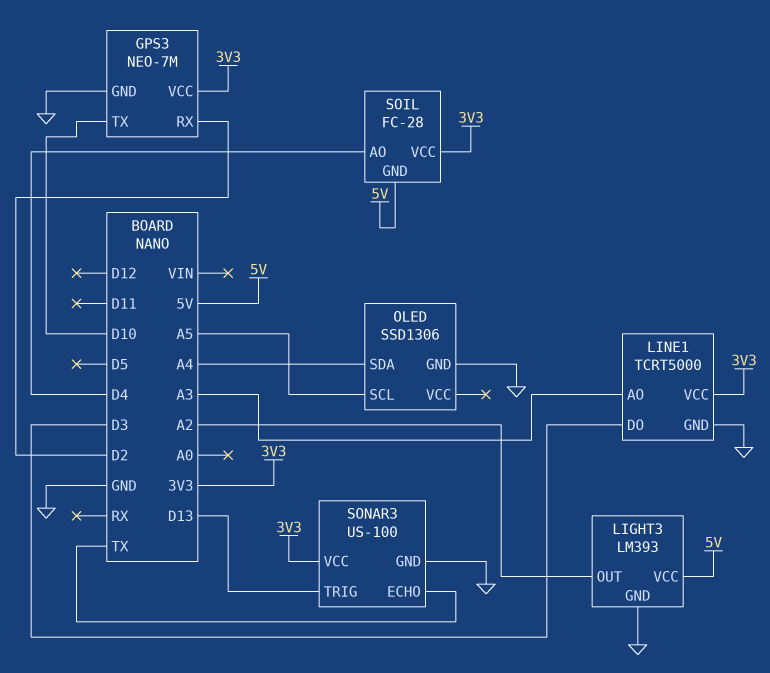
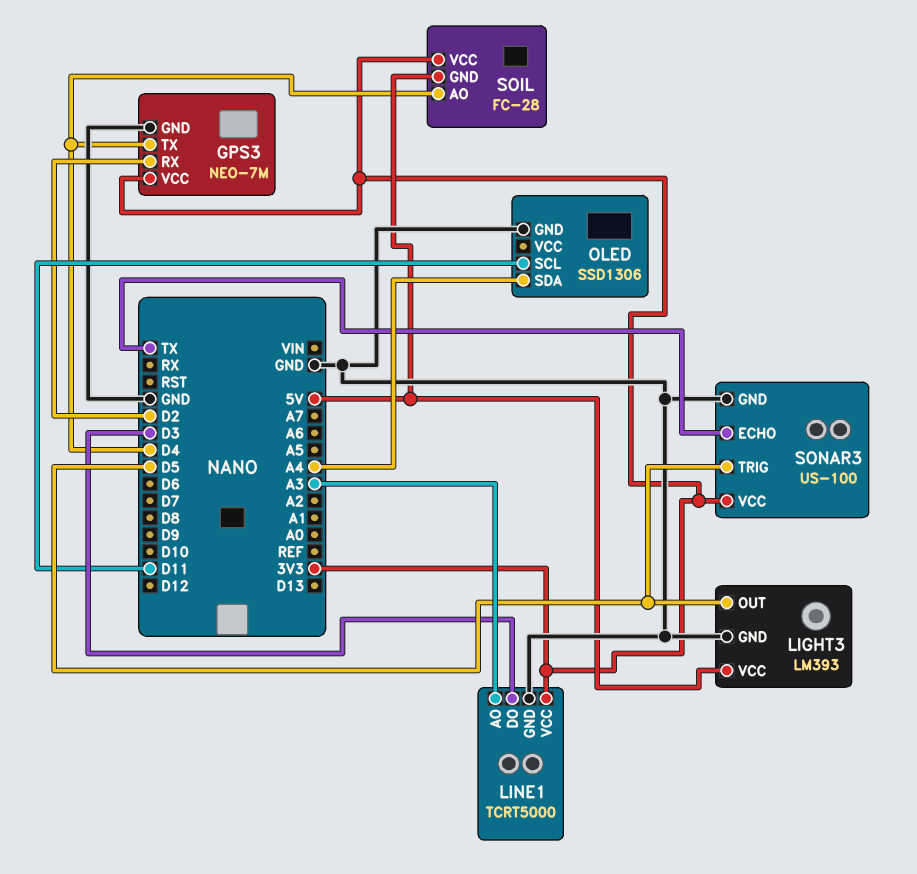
GPS3 pin TX: D10 -> D4
LIGHT3 pin OUT: A2 -> D5
OLED pin SCL: A5 -> D11
SONAR3 pin TRIG: D13 -> D5

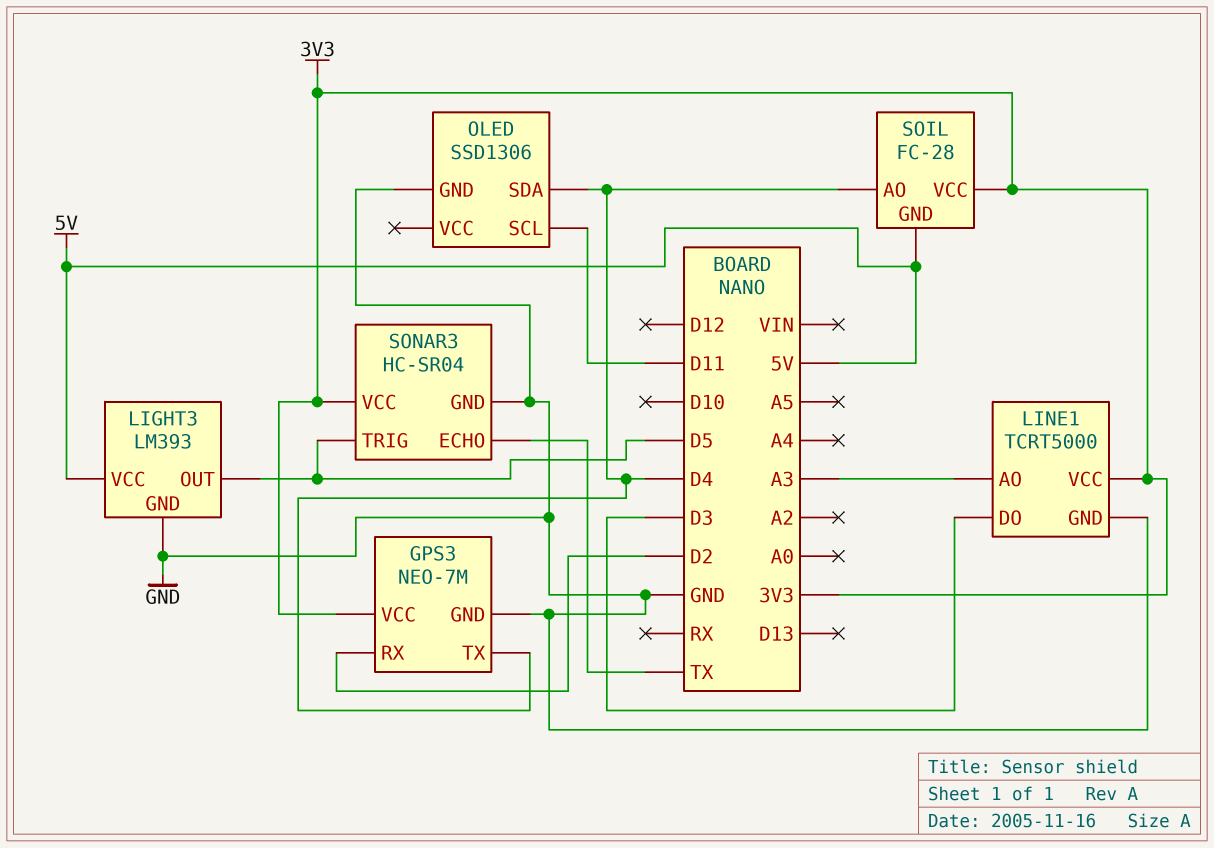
OLED pin SDA: A4 -> D4
SONAR3: US-100 -> HC-SR04

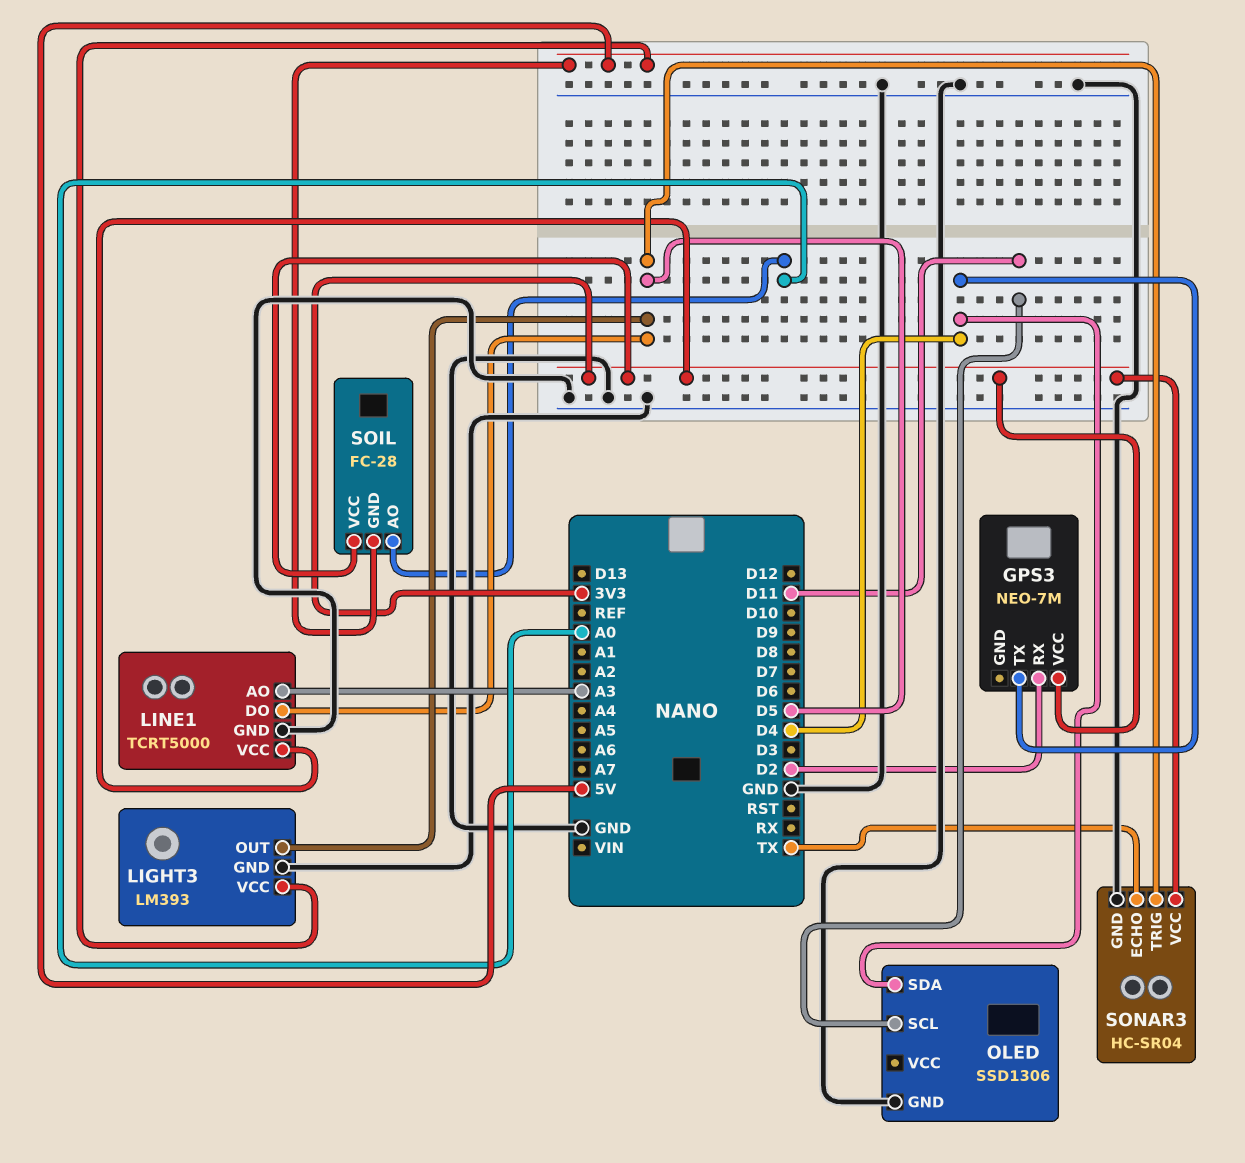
GPS3 pin GND: GND -> none
LINE1 pin DO: D3 -> D5
SOIL pin AO: D4 -> A0

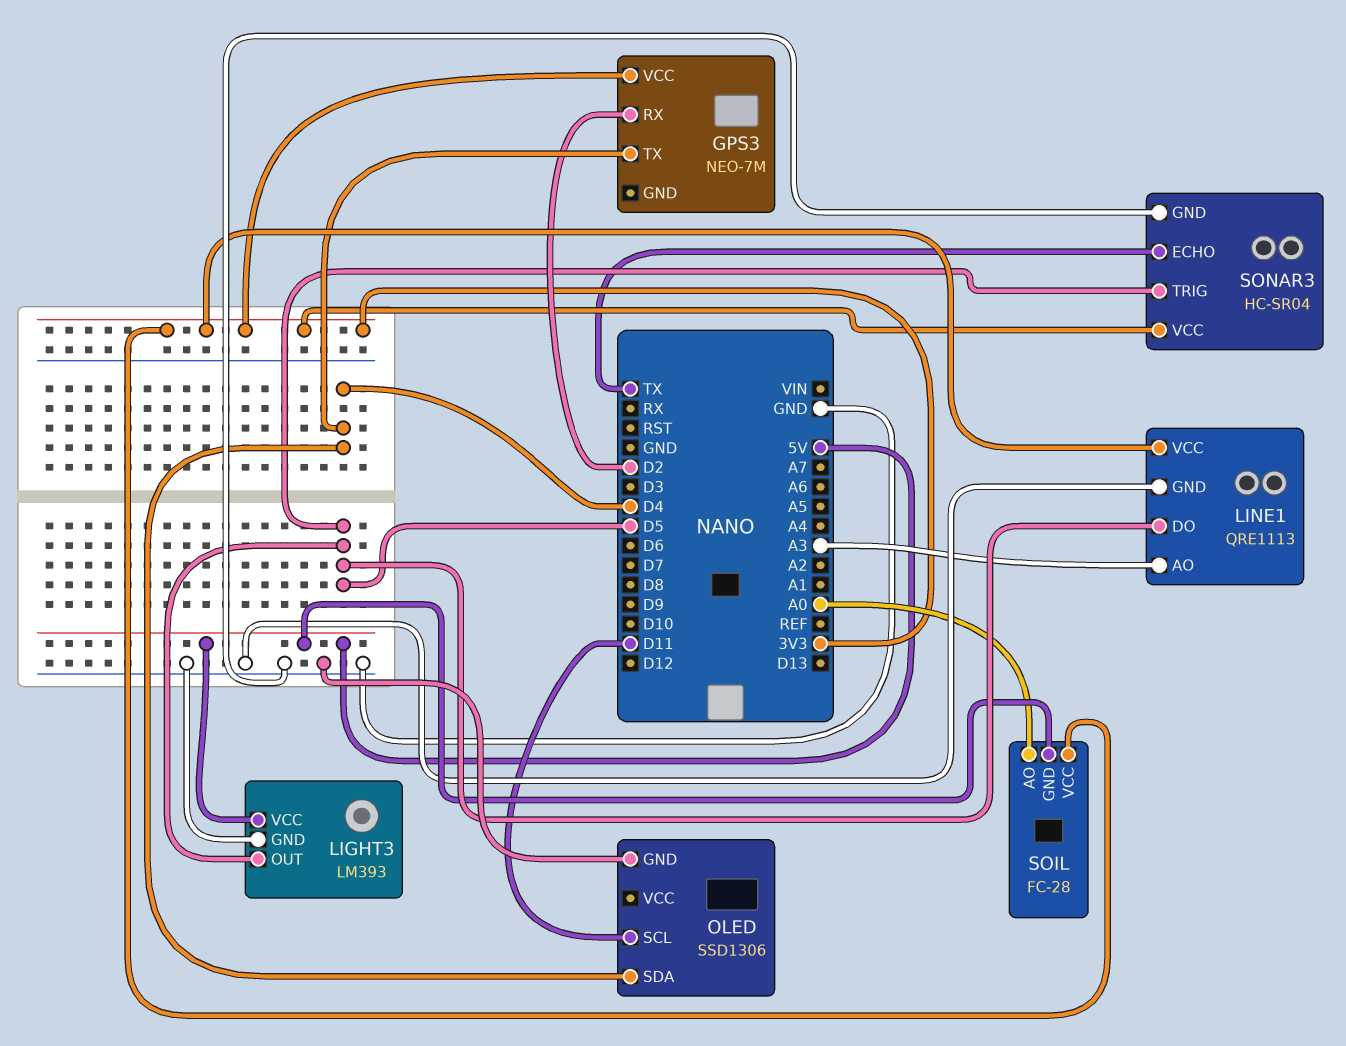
LINE1: TCRT5000 -> QRE1113

